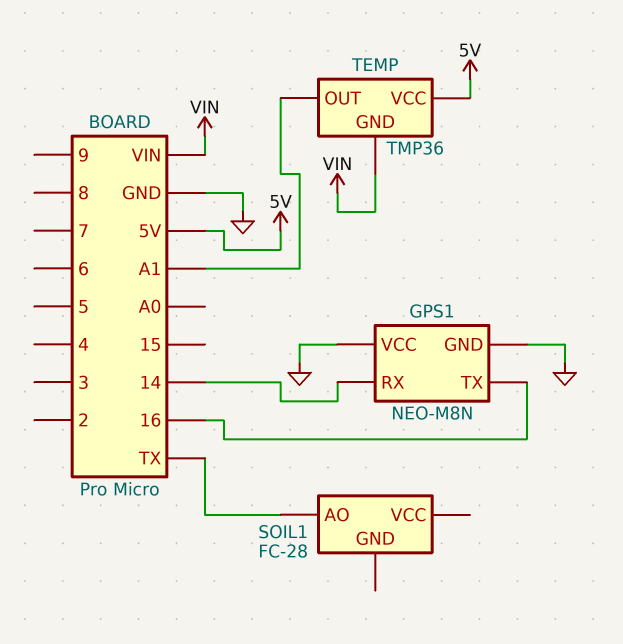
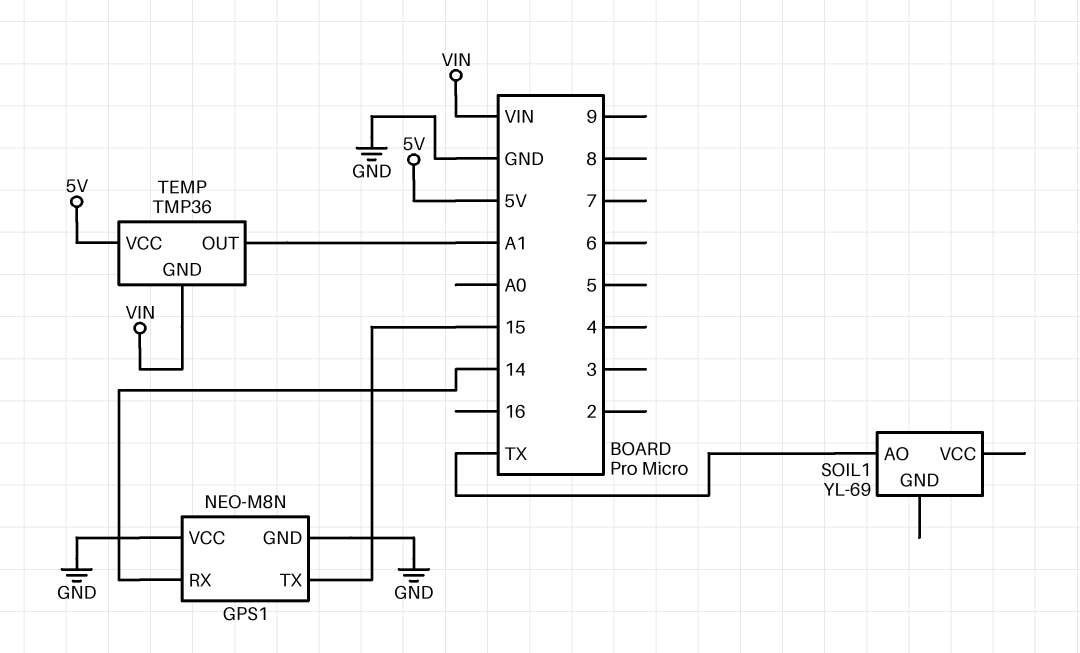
GPS1 pin TX: 16 -> 15
SOIL1: FC-28 -> YL-69

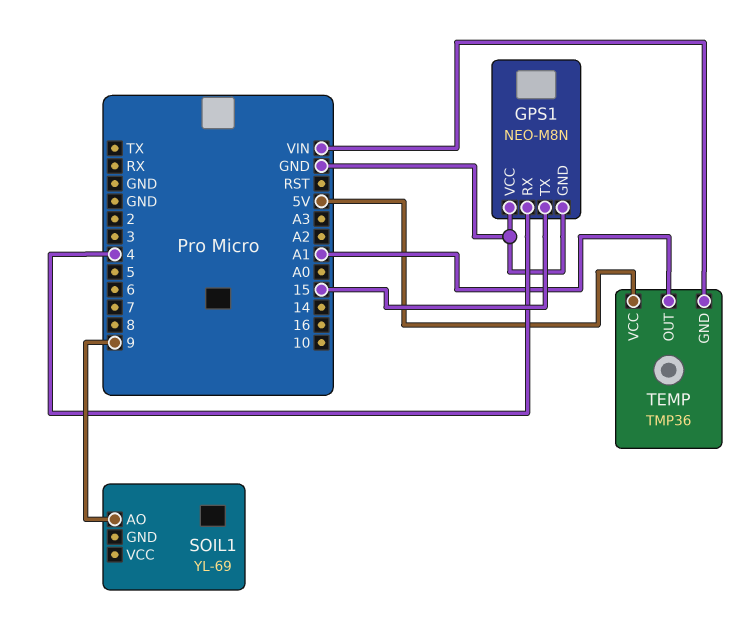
GPS1 pin RX: 14 -> 4
SOIL1 pin AO: TX -> 9

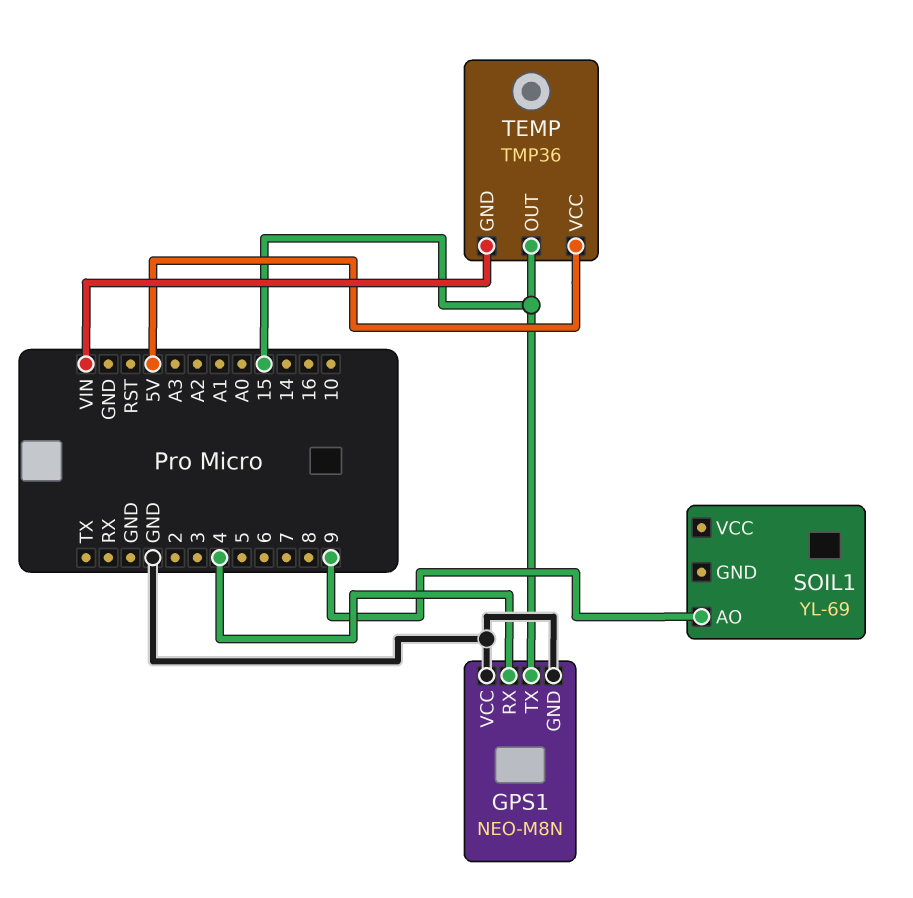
TEMP pin OUT: A1 -> 15

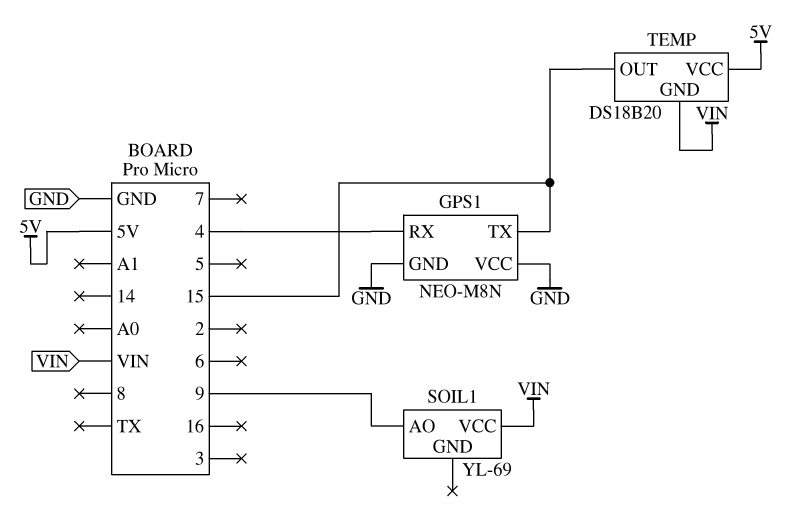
SOIL1 pin VCC: none -> VIN
TEMP: TMP36 -> DS18B20

